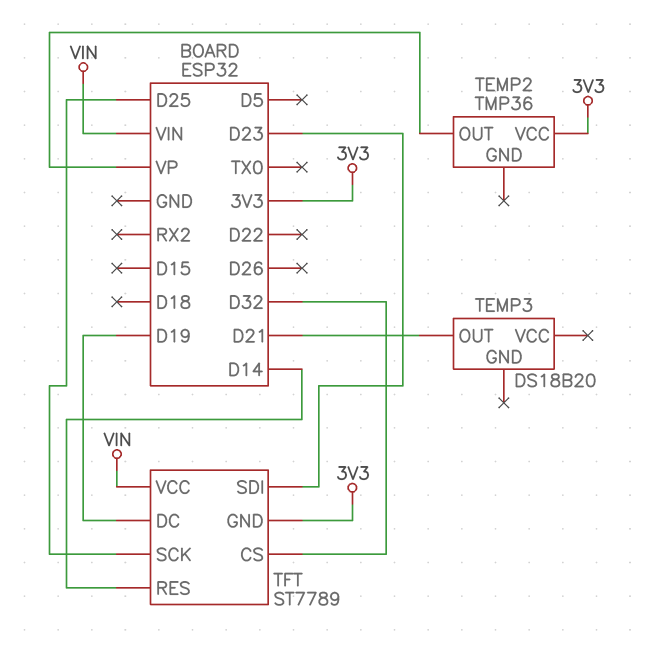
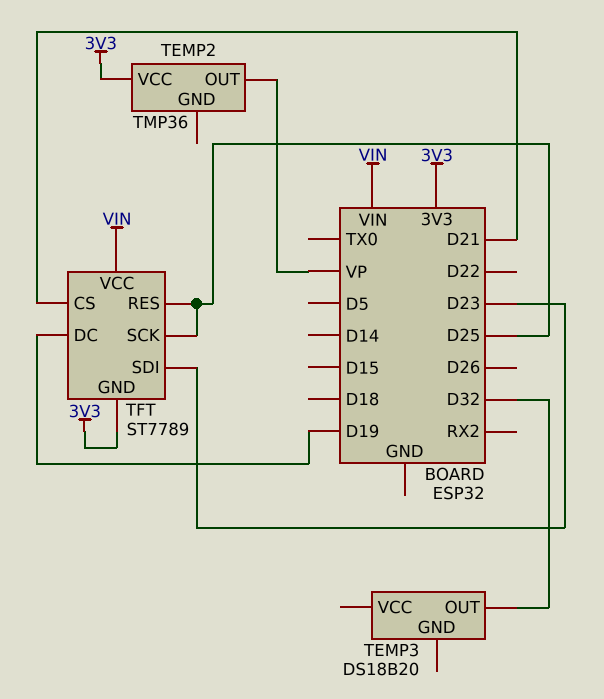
TEMP3 pin OUT: D21 -> D32
TFT pin CS: D32 -> D21
TFT pin RES: D14 -> D25

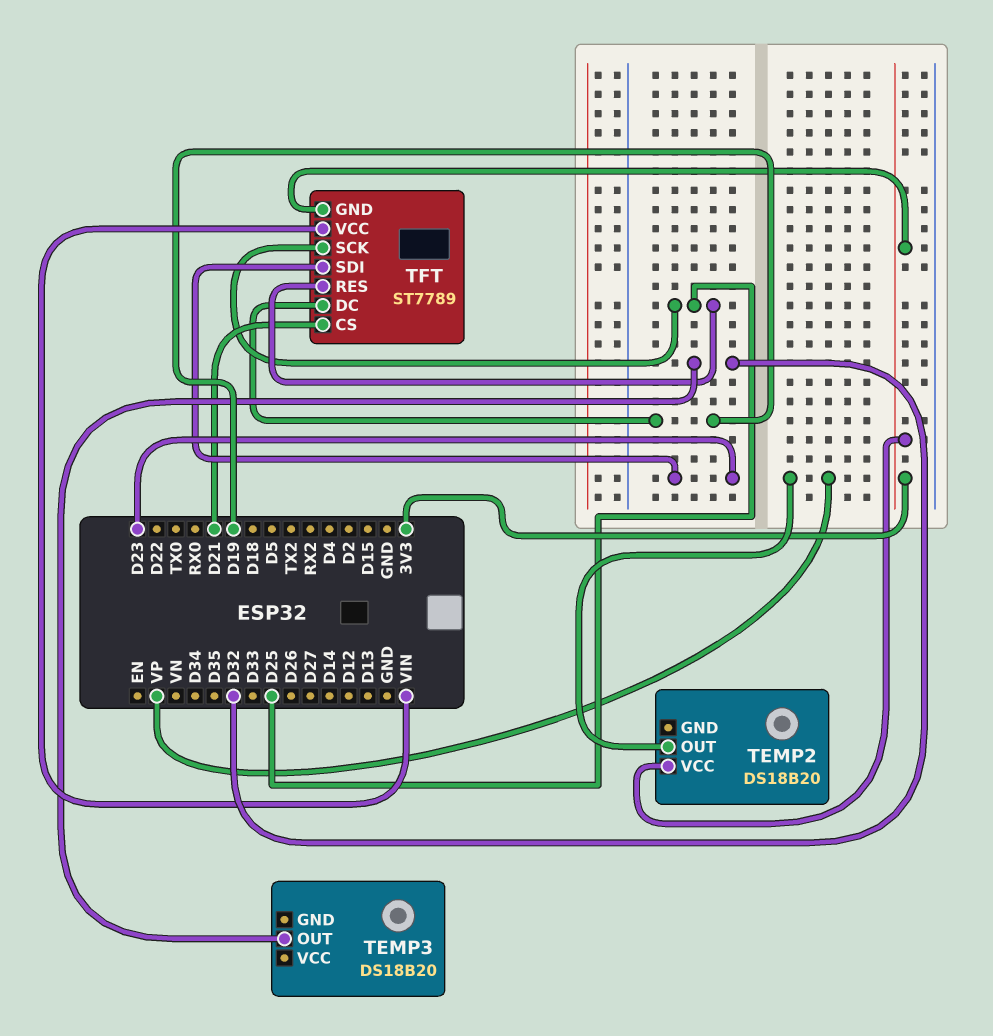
TEMP2: TMP36 -> DS18B20

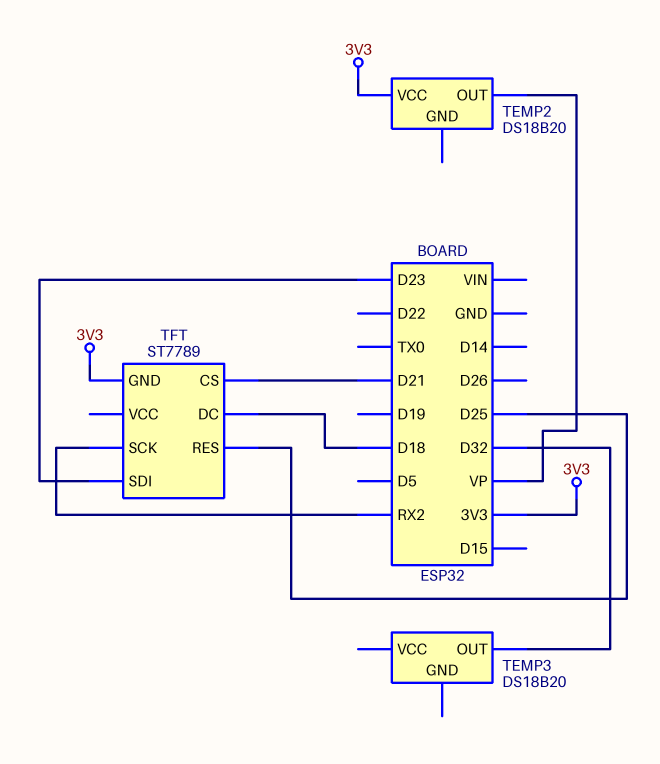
TFT pin DC: D19 -> D18
TFT pin SCK: D25 -> RX2
TFT pin VCC: VIN -> none

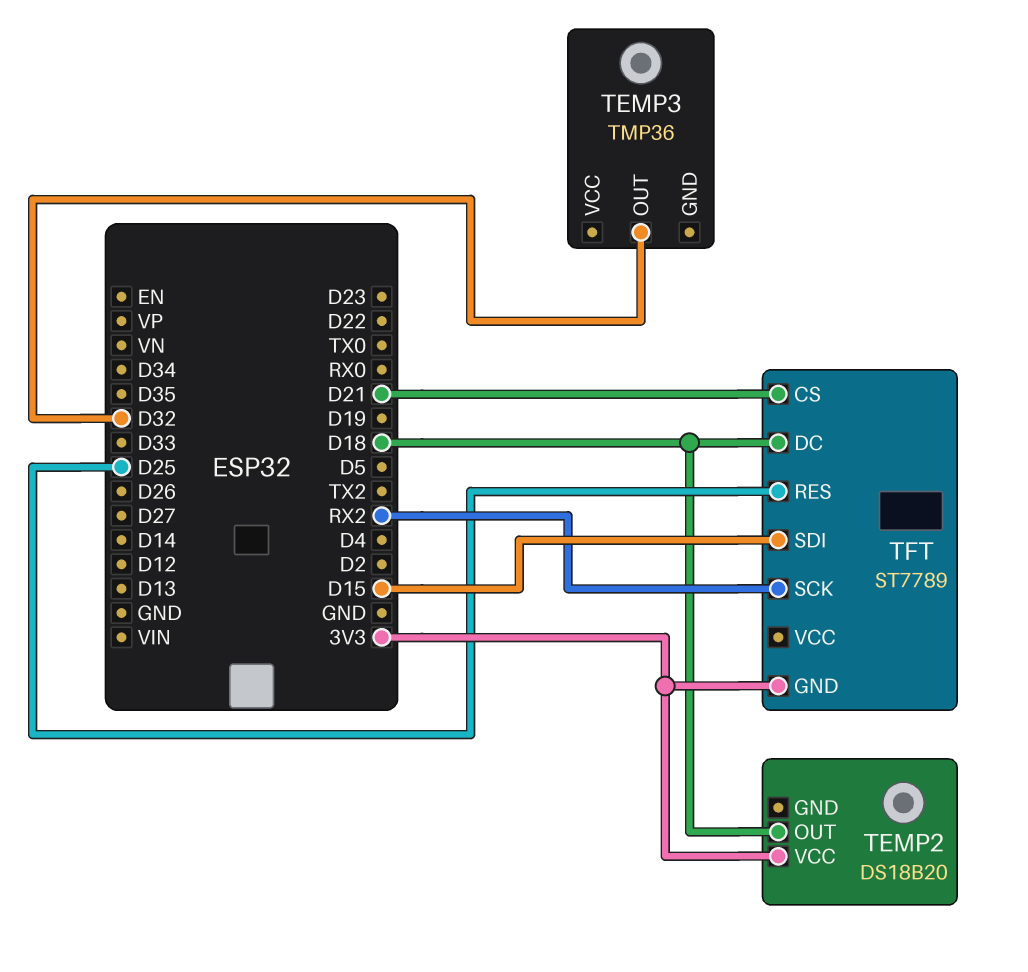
TEMP2 pin OUT: VP -> D18
TEMP3: DS18B20 -> TMP36
TFT pin SDI: D23 -> D15

